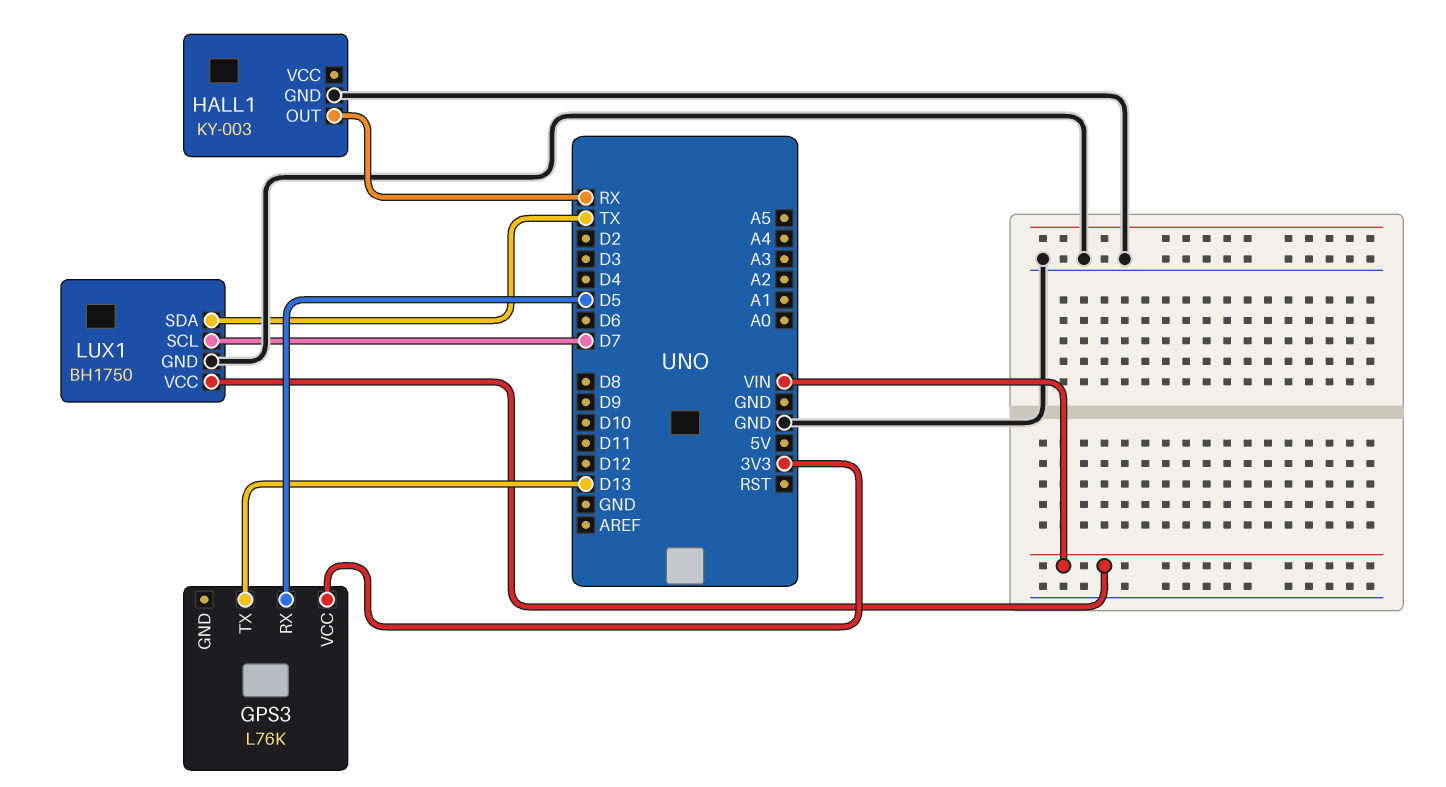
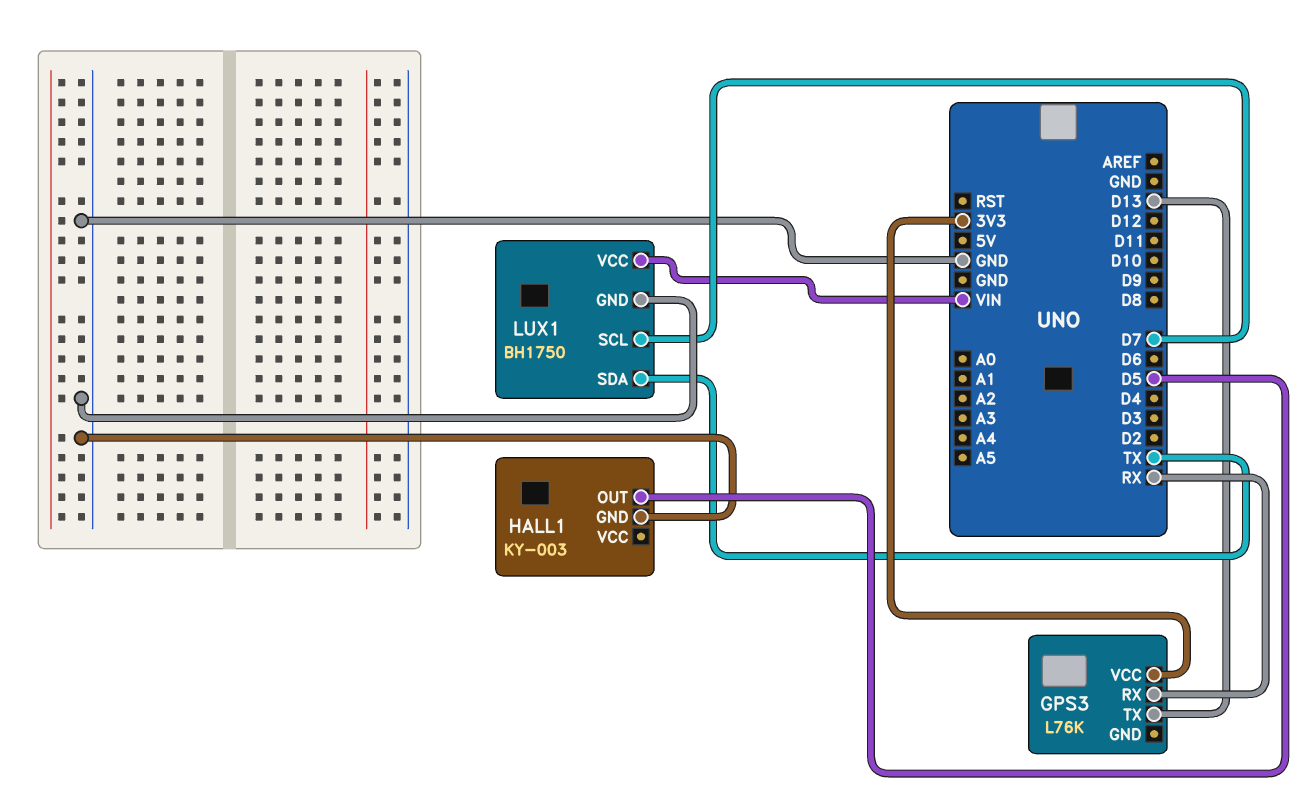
GPS3 pin RX: D5 -> RX
HALL1 pin OUT: RX -> D5

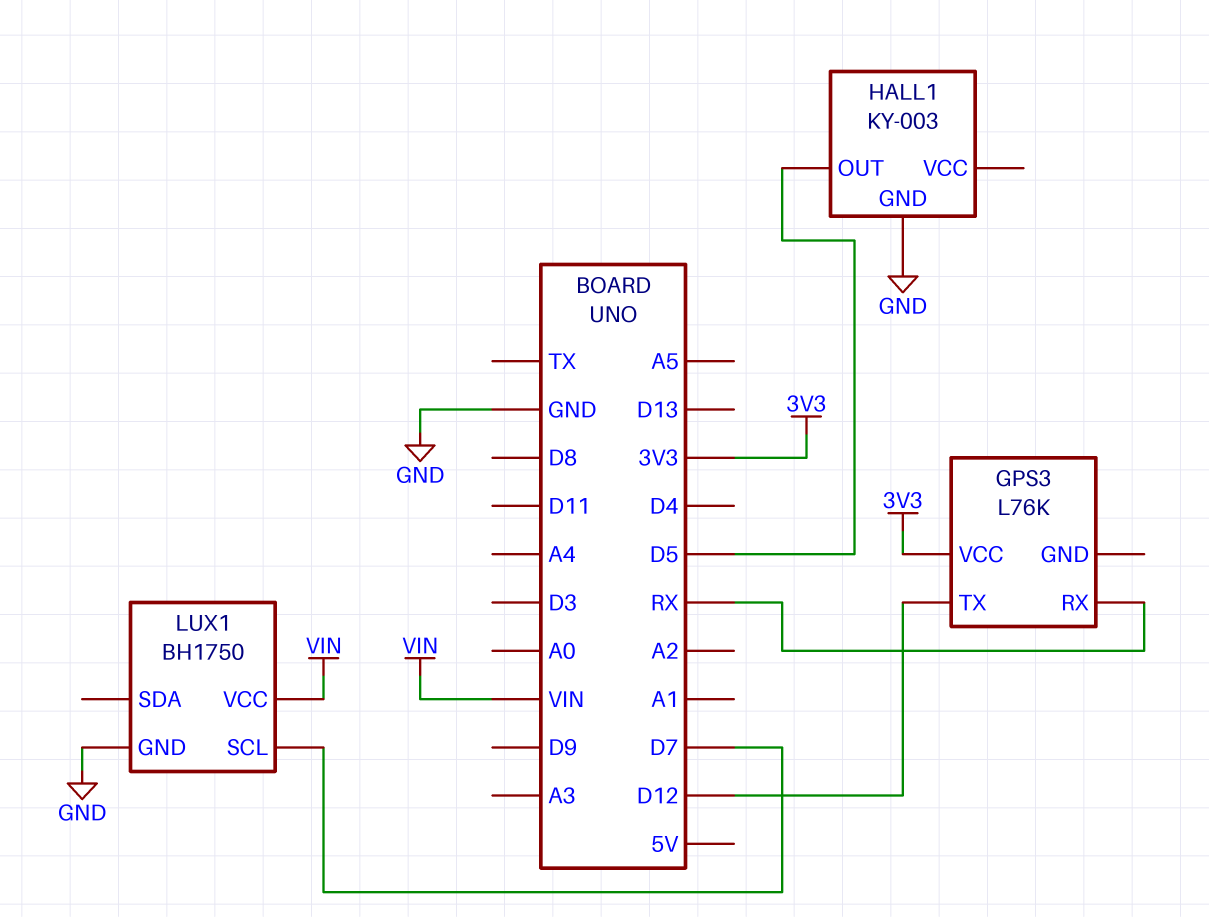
GPS3 pin TX: D13 -> D12
LUX1 pin SDA: TX -> none

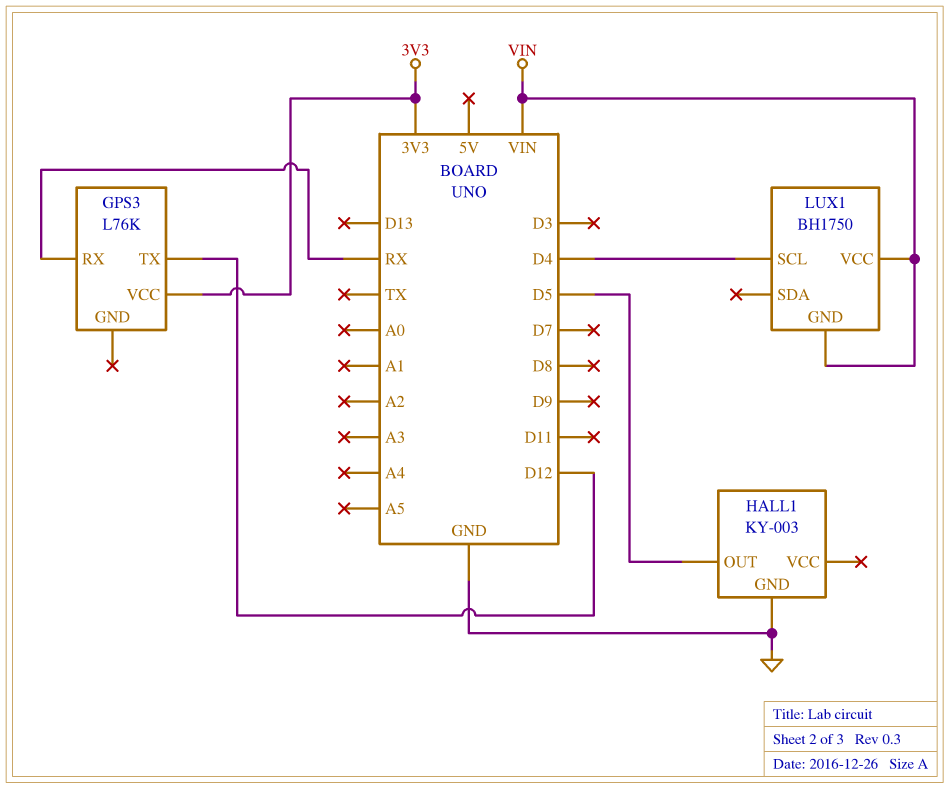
LUX1 pin GND: GND -> VIN
LUX1 pin SCL: D7 -> D4

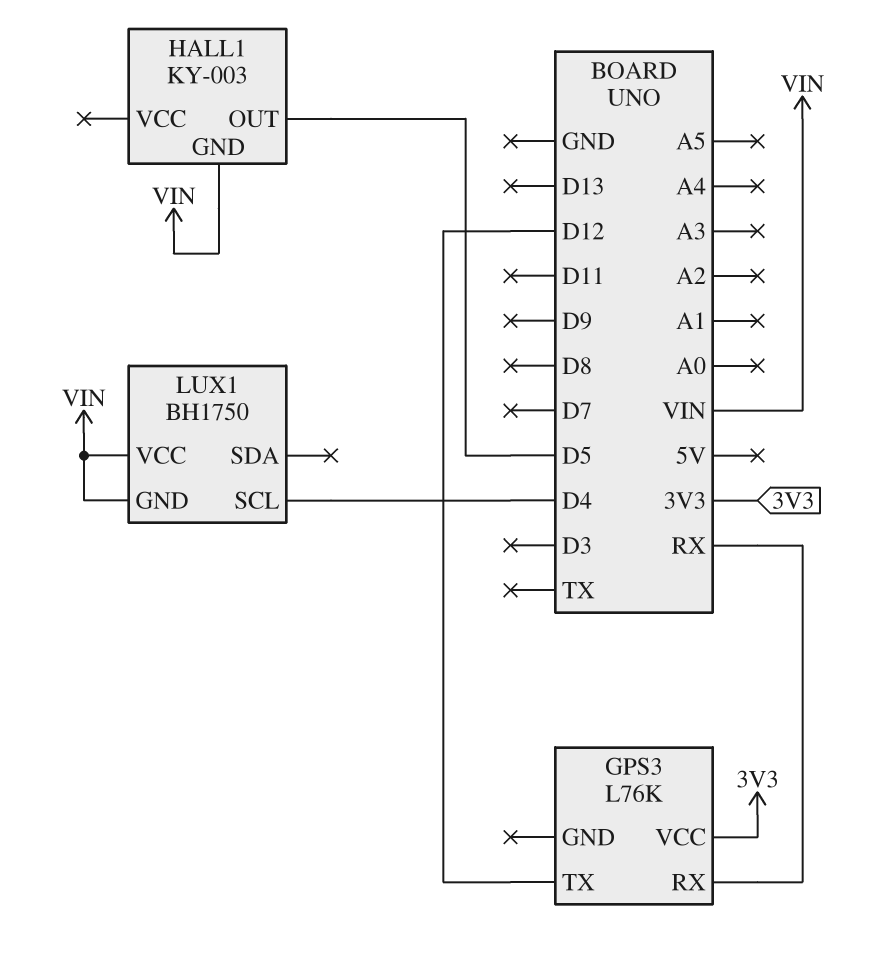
HALL1 pin GND: GND -> VIN

